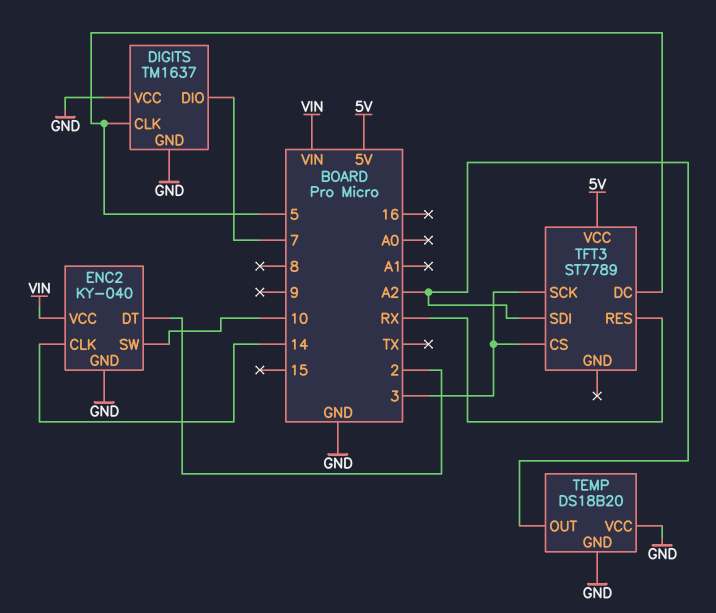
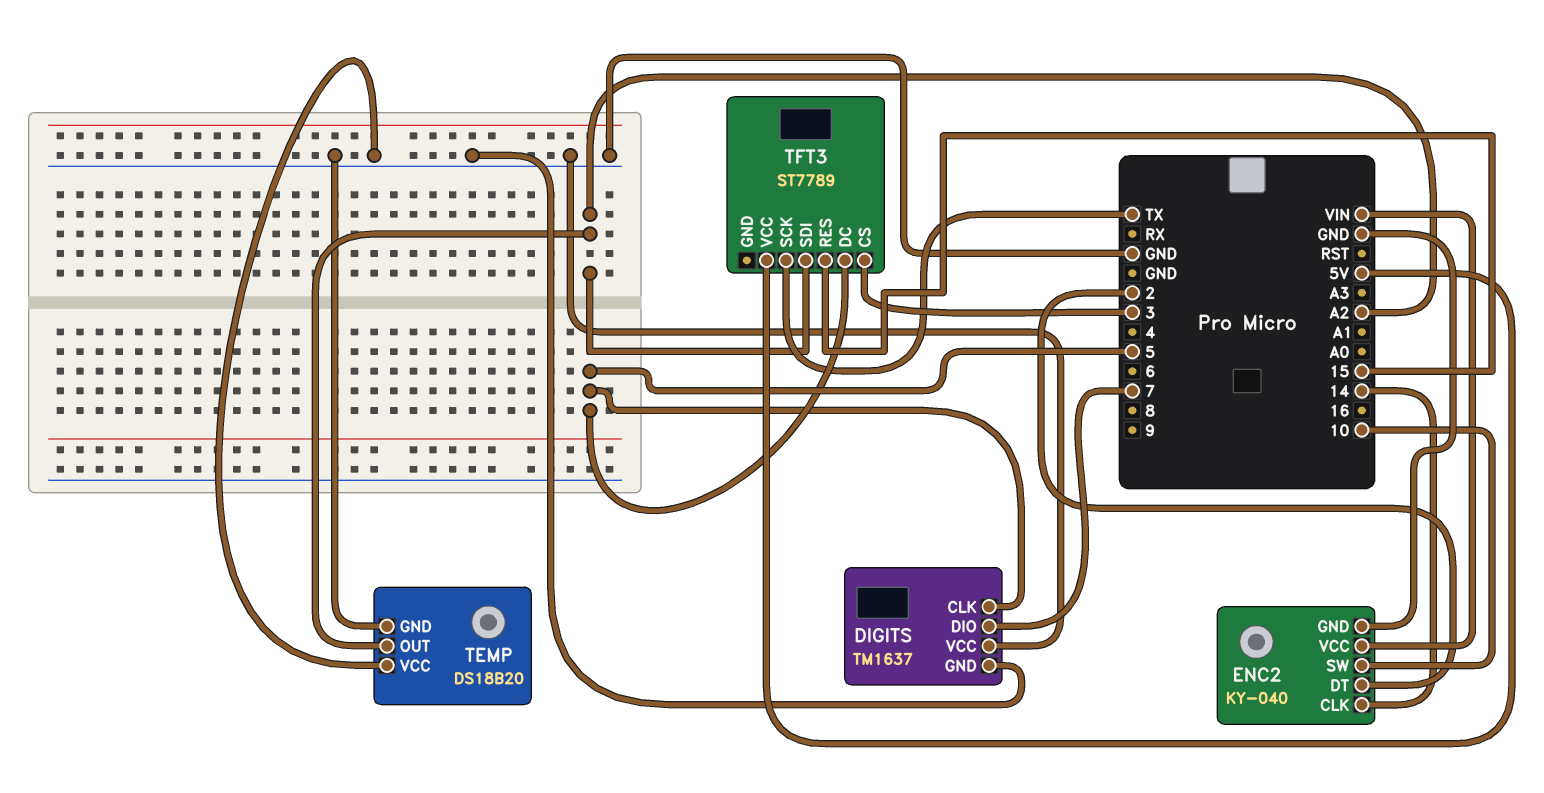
TFT3 pin RES: RX -> 15
TFT3 pin SCK: 3 -> TX

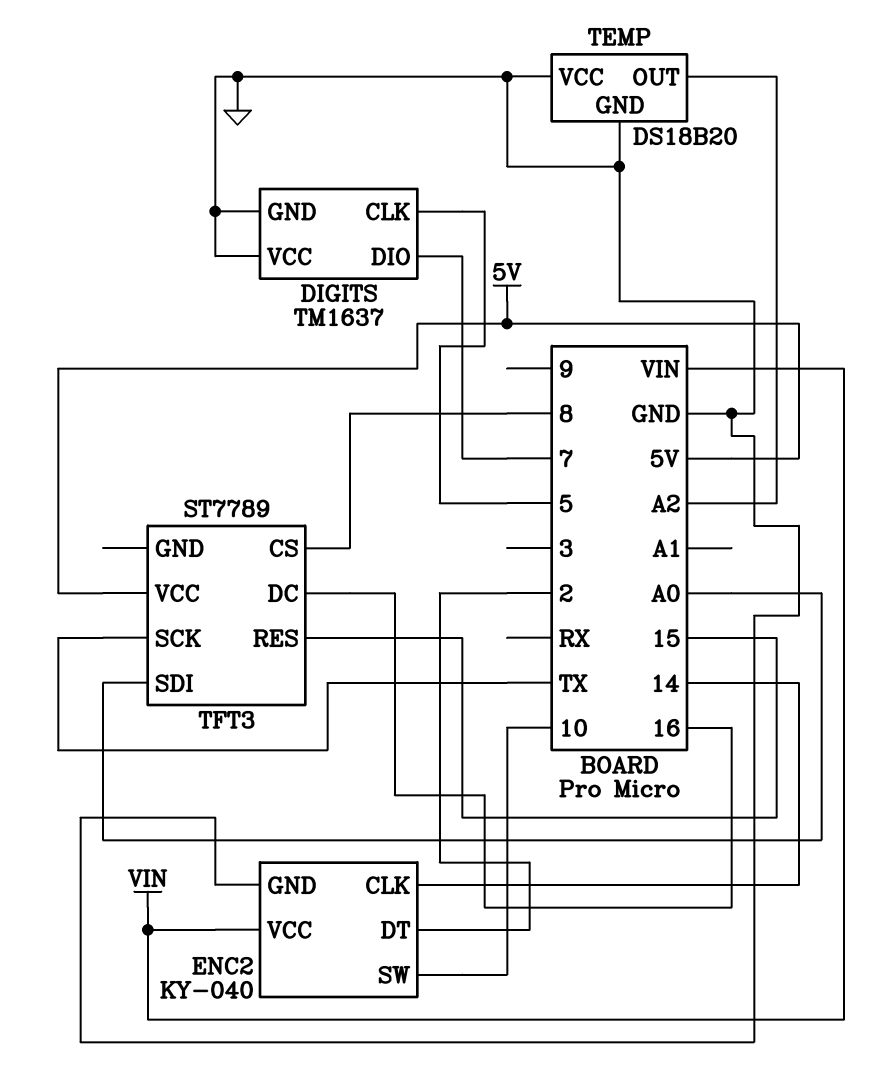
TFT3 pin CS: 3 -> 8
TFT3 pin DC: 5 -> 16
TFT3 pin SDI: A2 -> A0

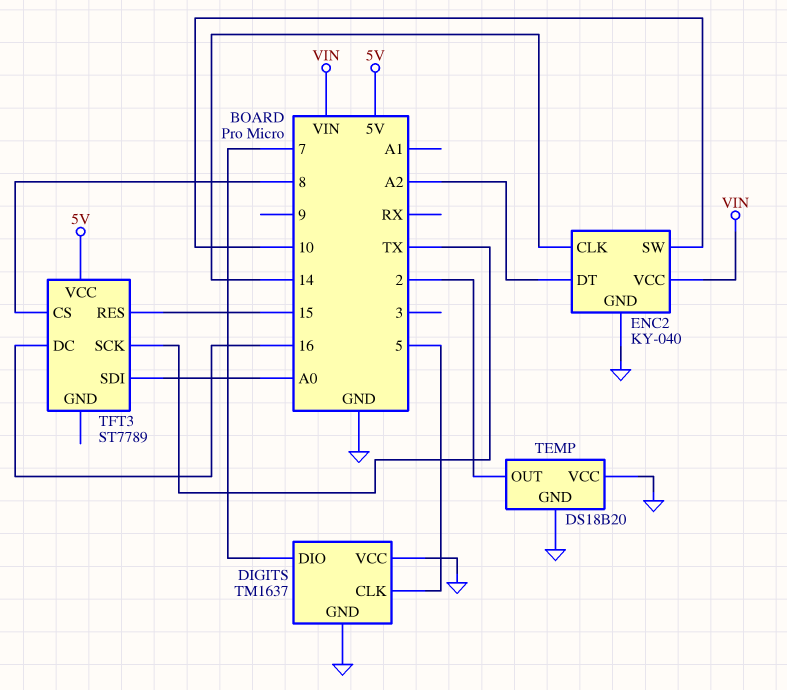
ENC2 pin DT: 2 -> A2
TEMP pin OUT: A2 -> 2

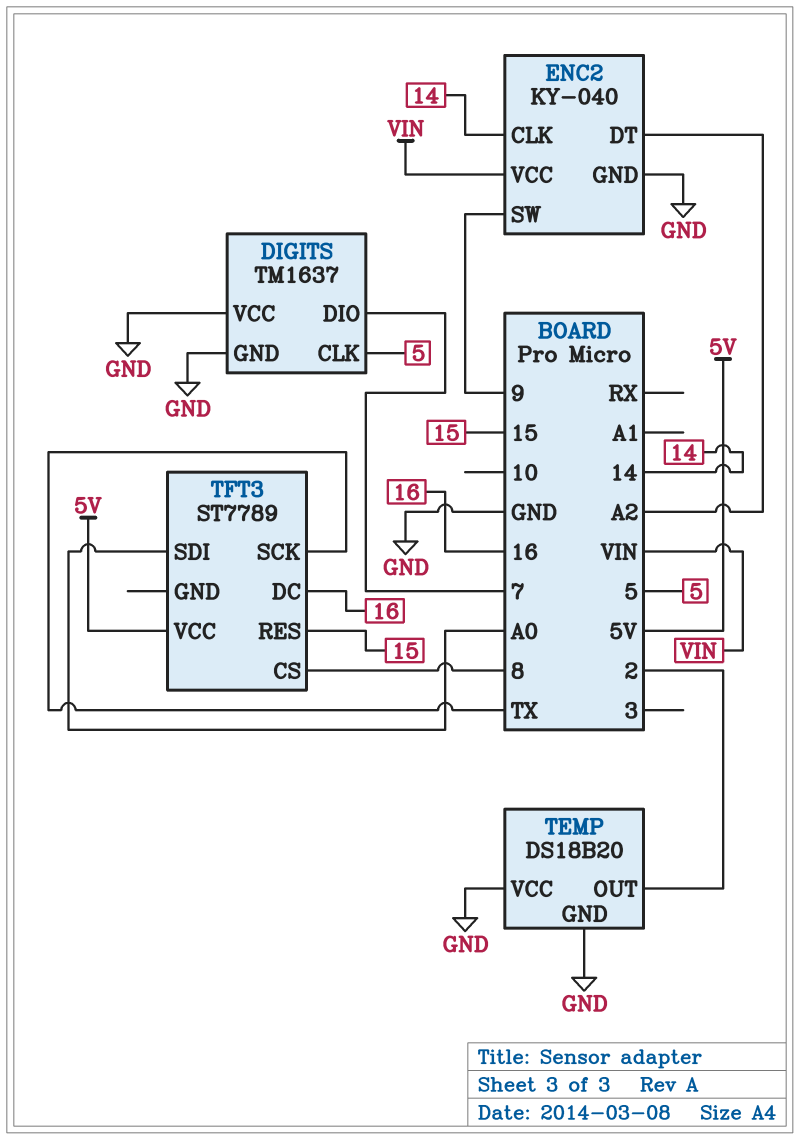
ENC2 pin SW: 10 -> 9

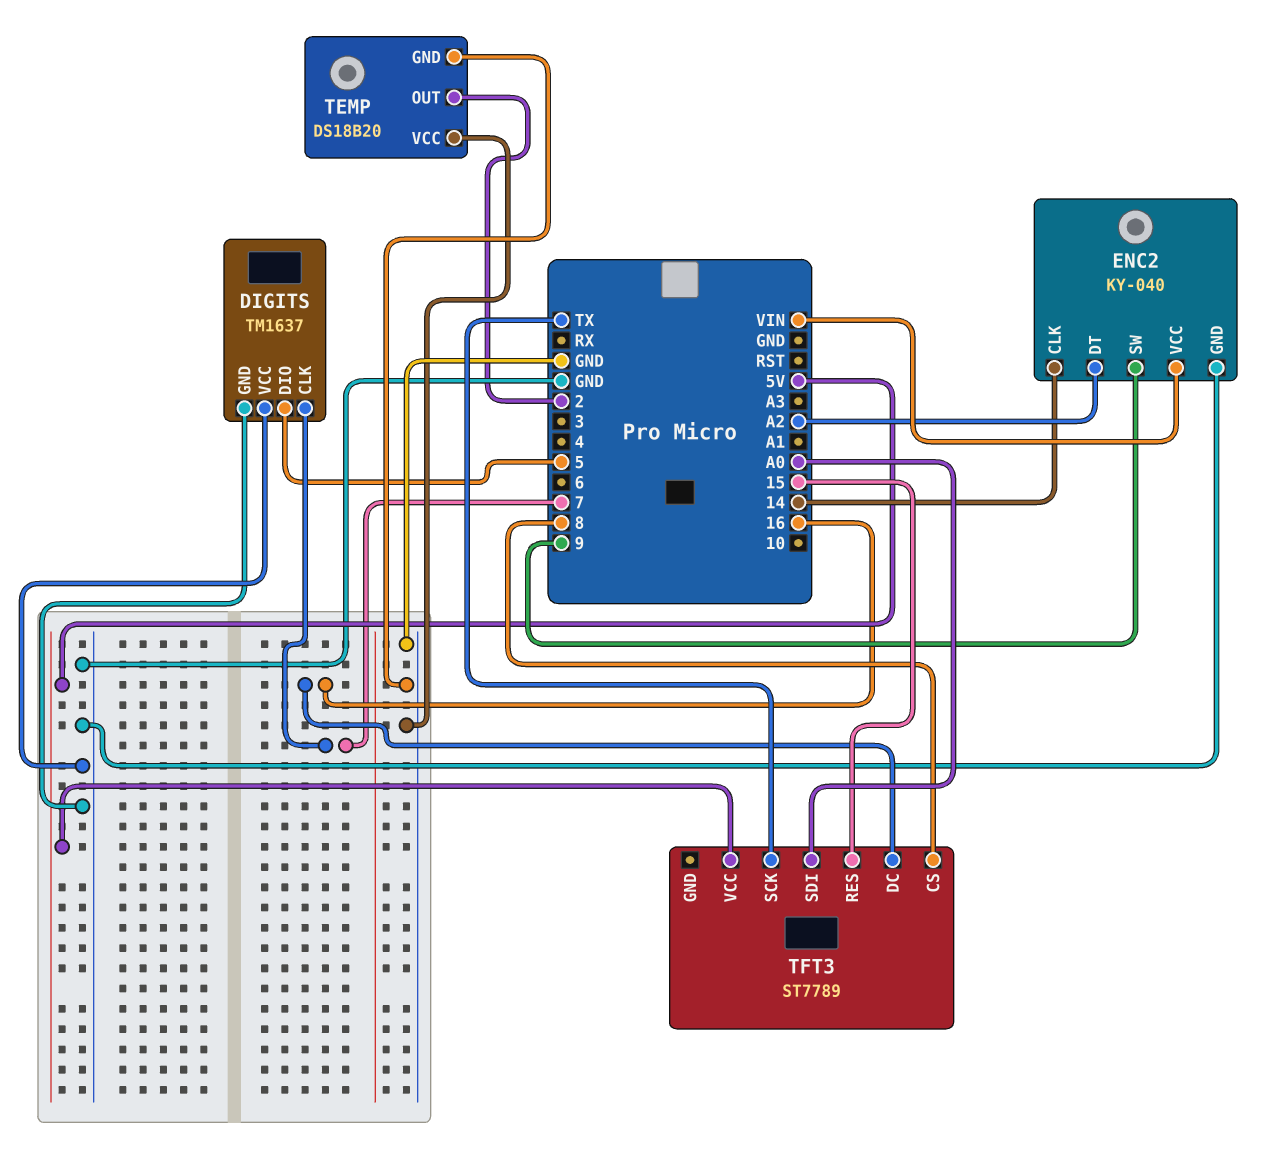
DIGITS pin CLK: 5 -> 7
DIGITS pin DIO: 7 -> 5

